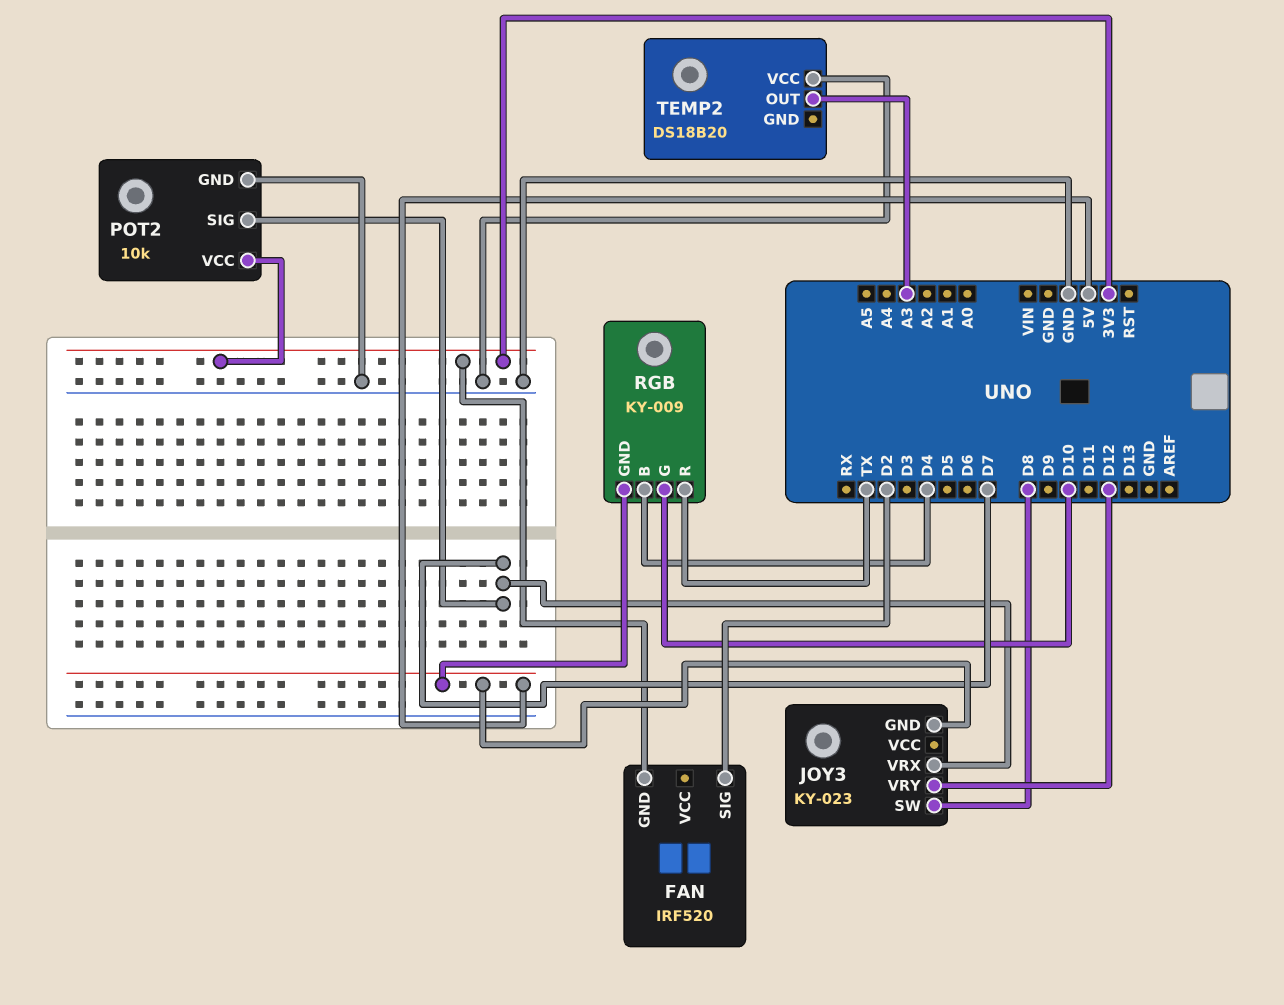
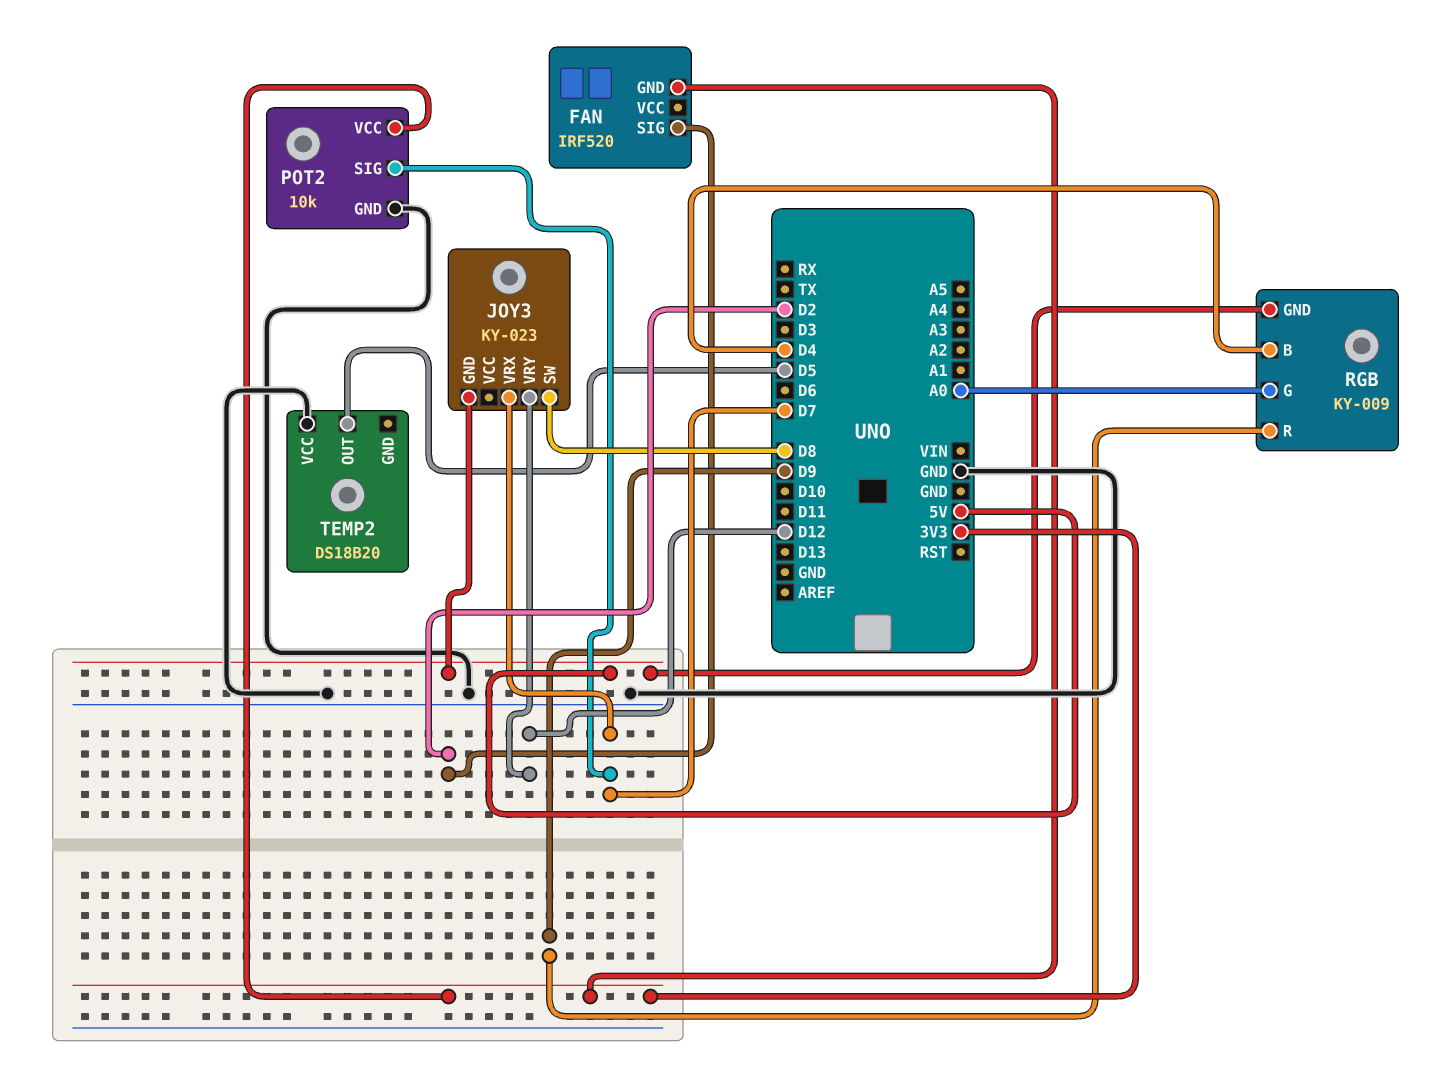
RGB pin G: D10 -> A0
RGB pin R: TX -> D9
TEMP2 pin OUT: A3 -> D5

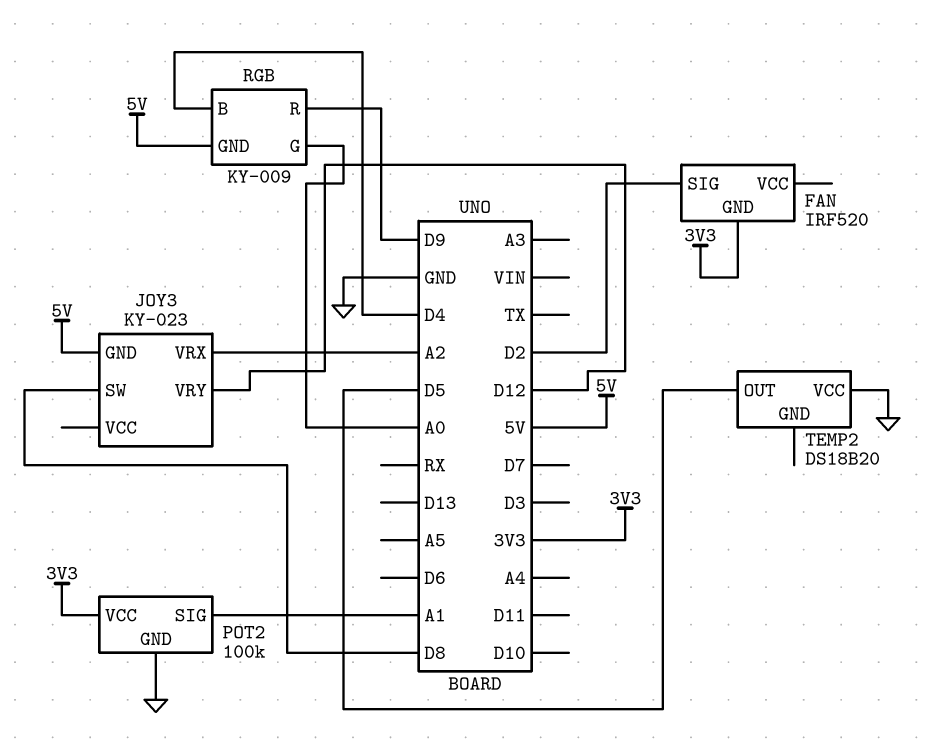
JOY3 pin VRX: D7 -> A2
POT2: 10k -> 100k
POT2 pin SIG: D7 -> A1

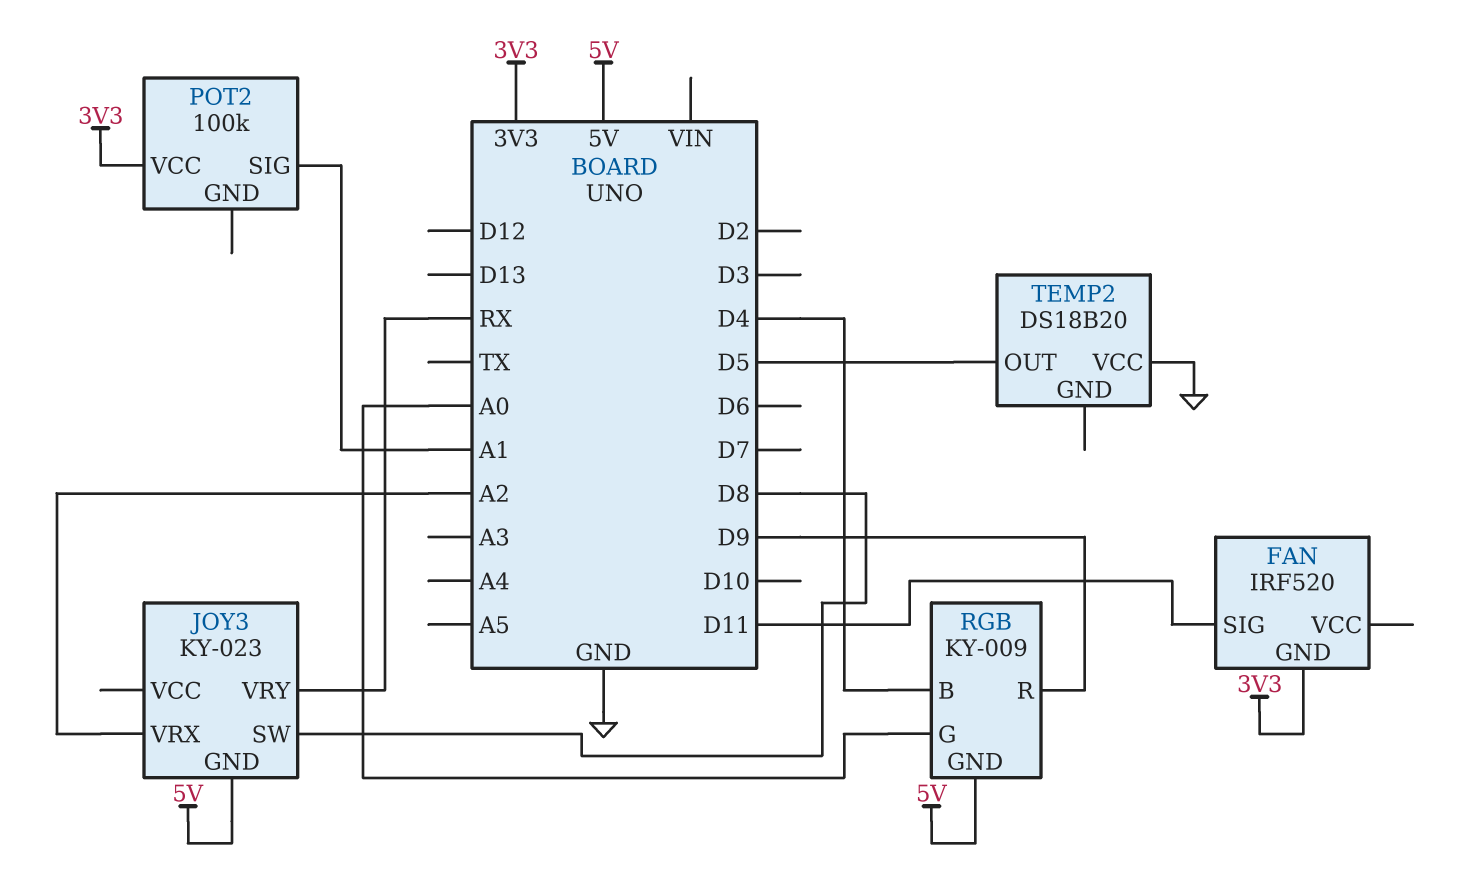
FAN pin SIG: D2 -> D11
JOY3 pin VRY: D12 -> RX
POT2 pin GND: GND -> none

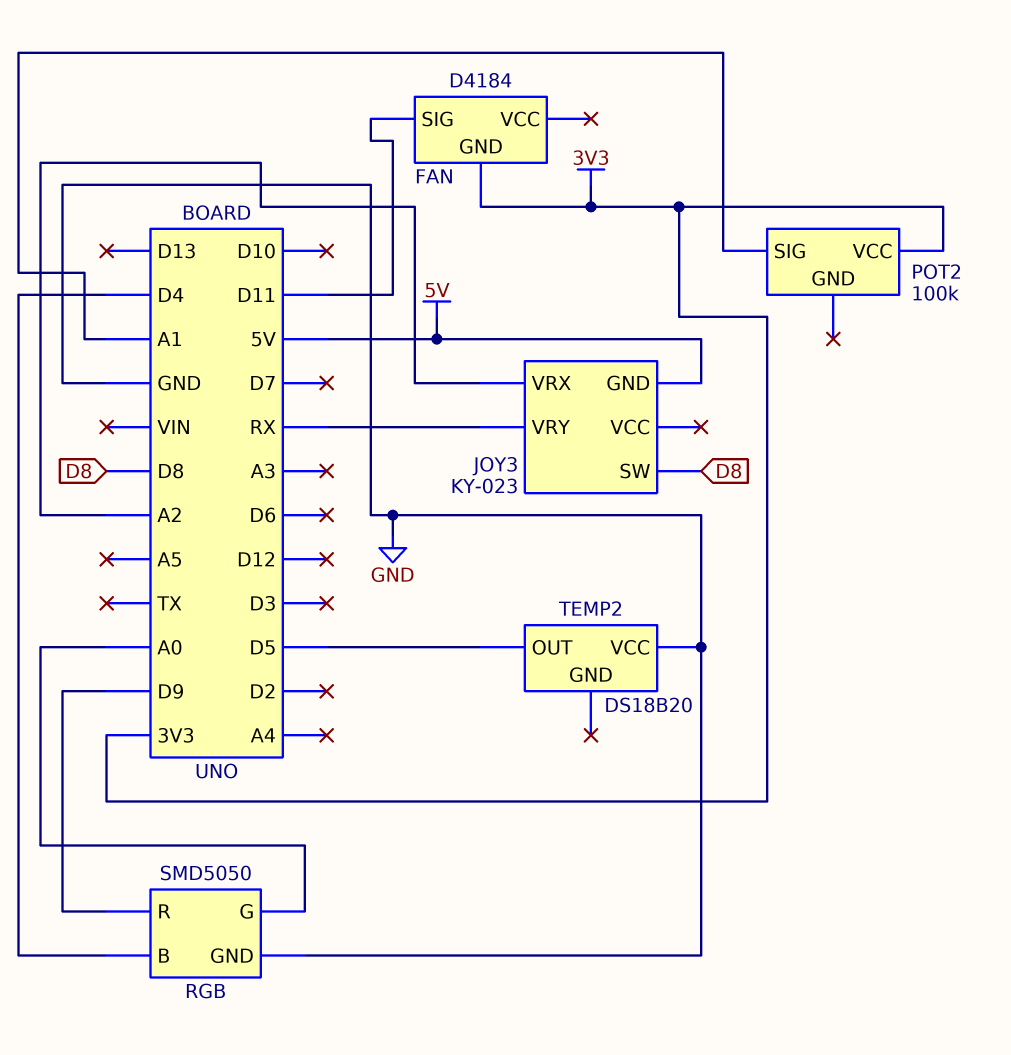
FAN: IRF520 -> D4184
RGB: KY-009 -> SMD5050
RGB pin GND: 5V -> GND

